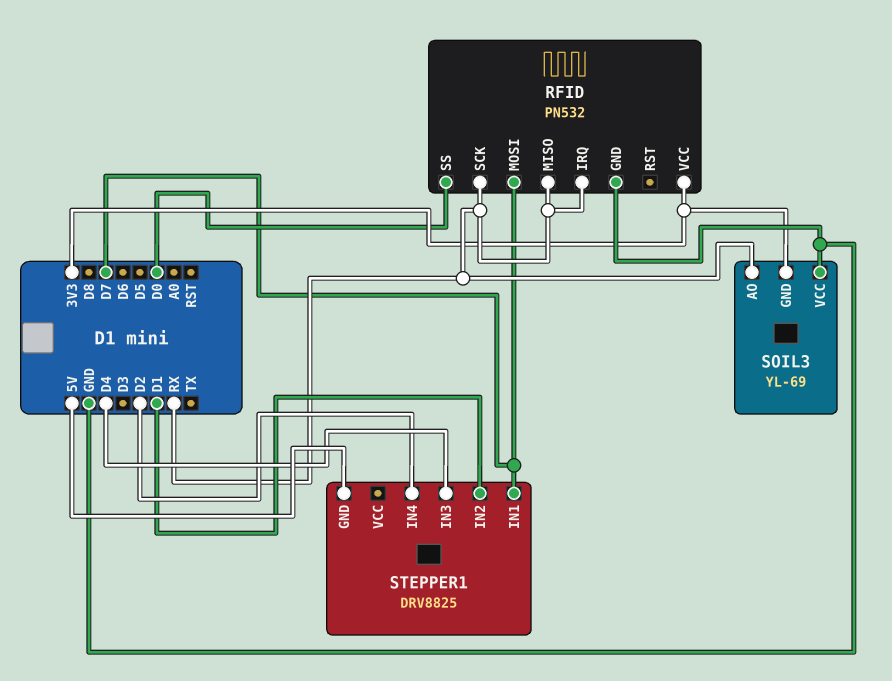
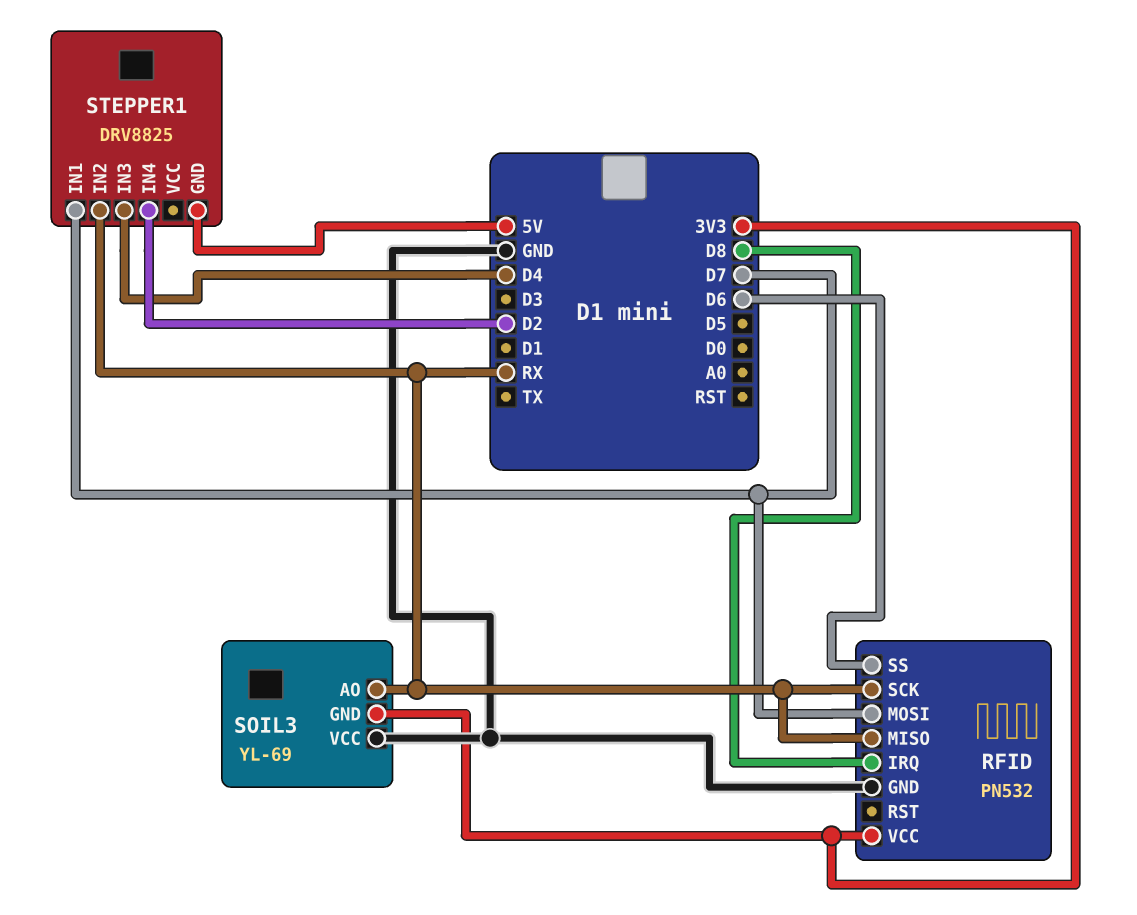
RFID pin IRQ: RX -> D8
RFID pin SS: D0 -> D6
STEPPER1 pin IN2: D1 -> RX

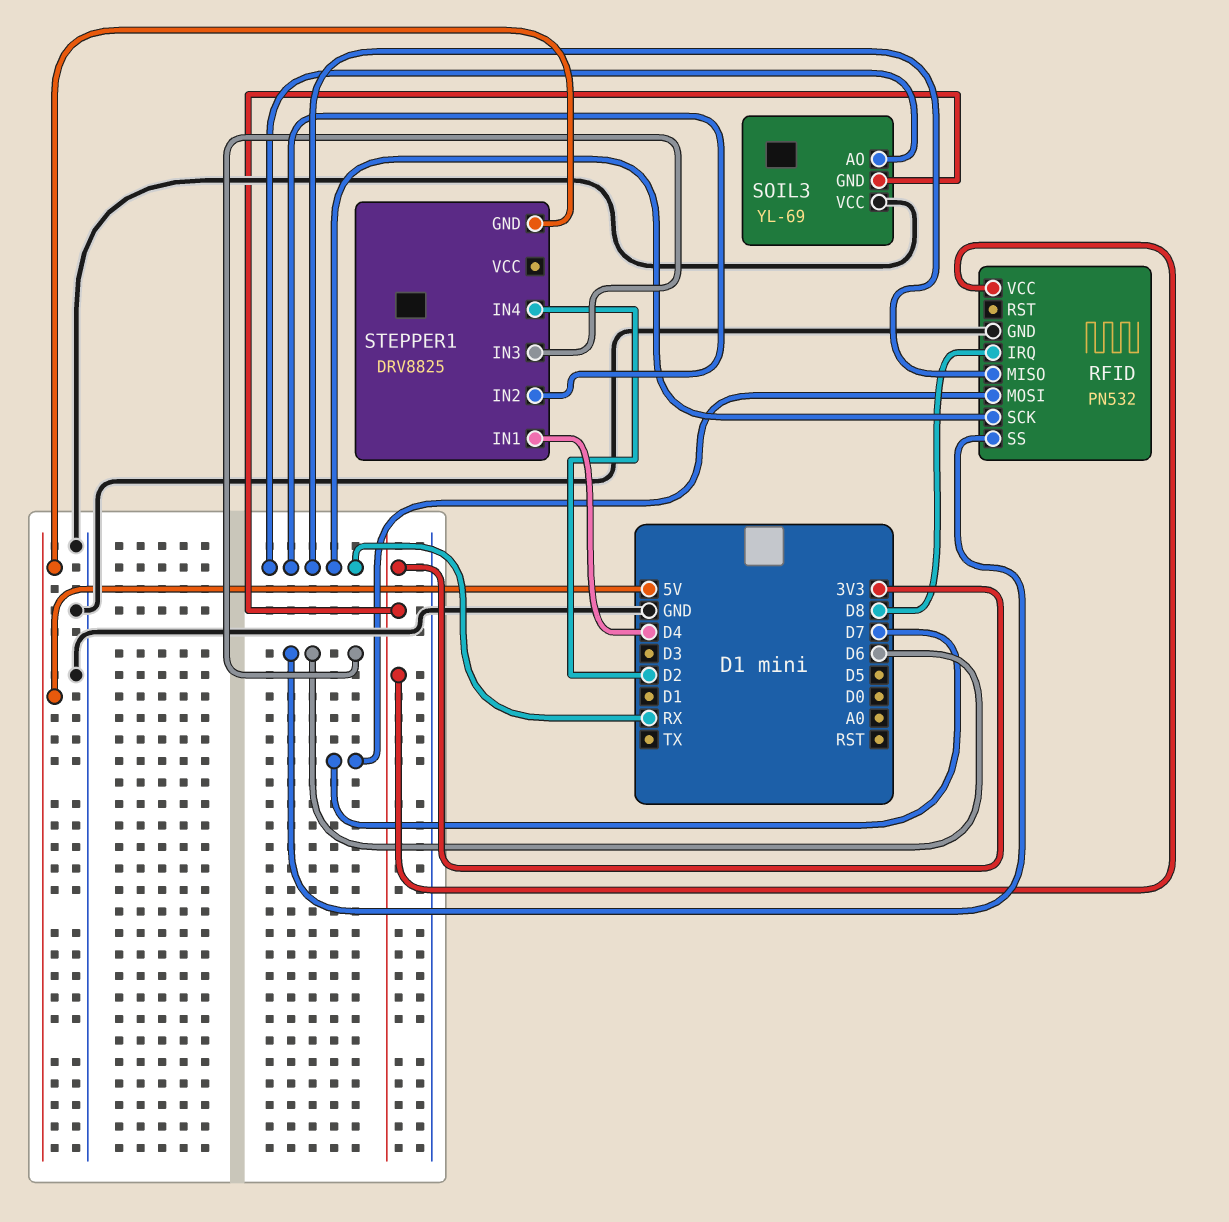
STEPPER1 pin IN1: D7 -> D4
STEPPER1 pin IN3: D4 -> D6

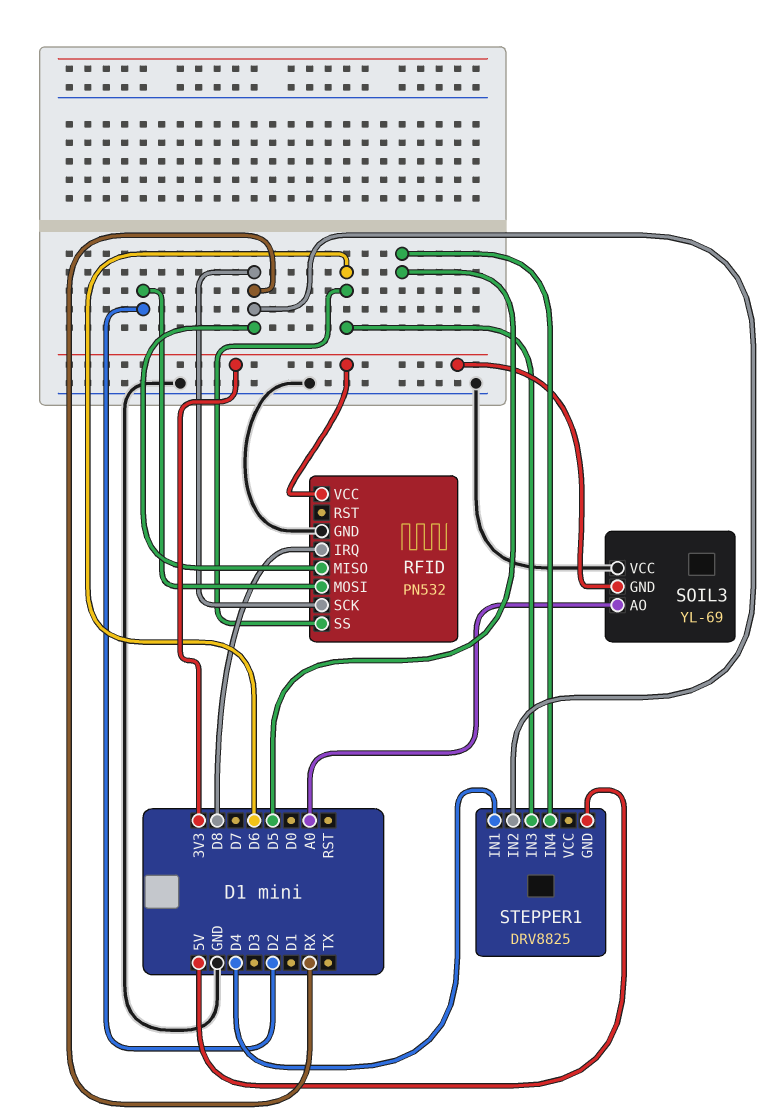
RFID pin MOSI: D7 -> D2
SOIL3 pin AO: RX -> A0
STEPPER1 pin IN4: D2 -> D5

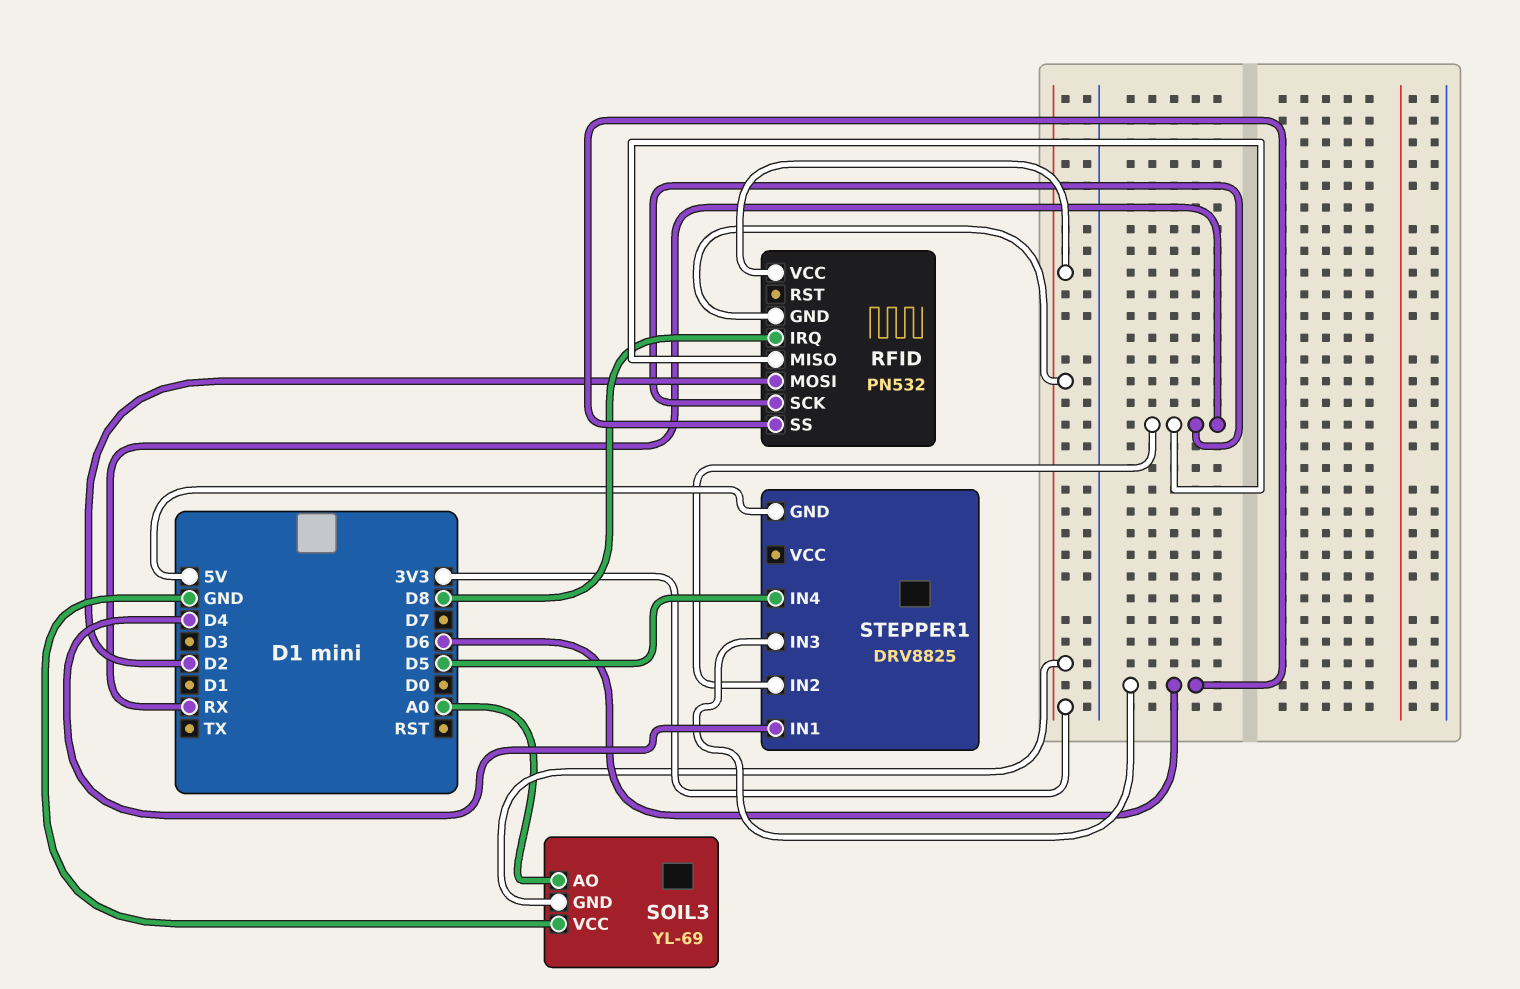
RFID pin GND: GND -> 3V3

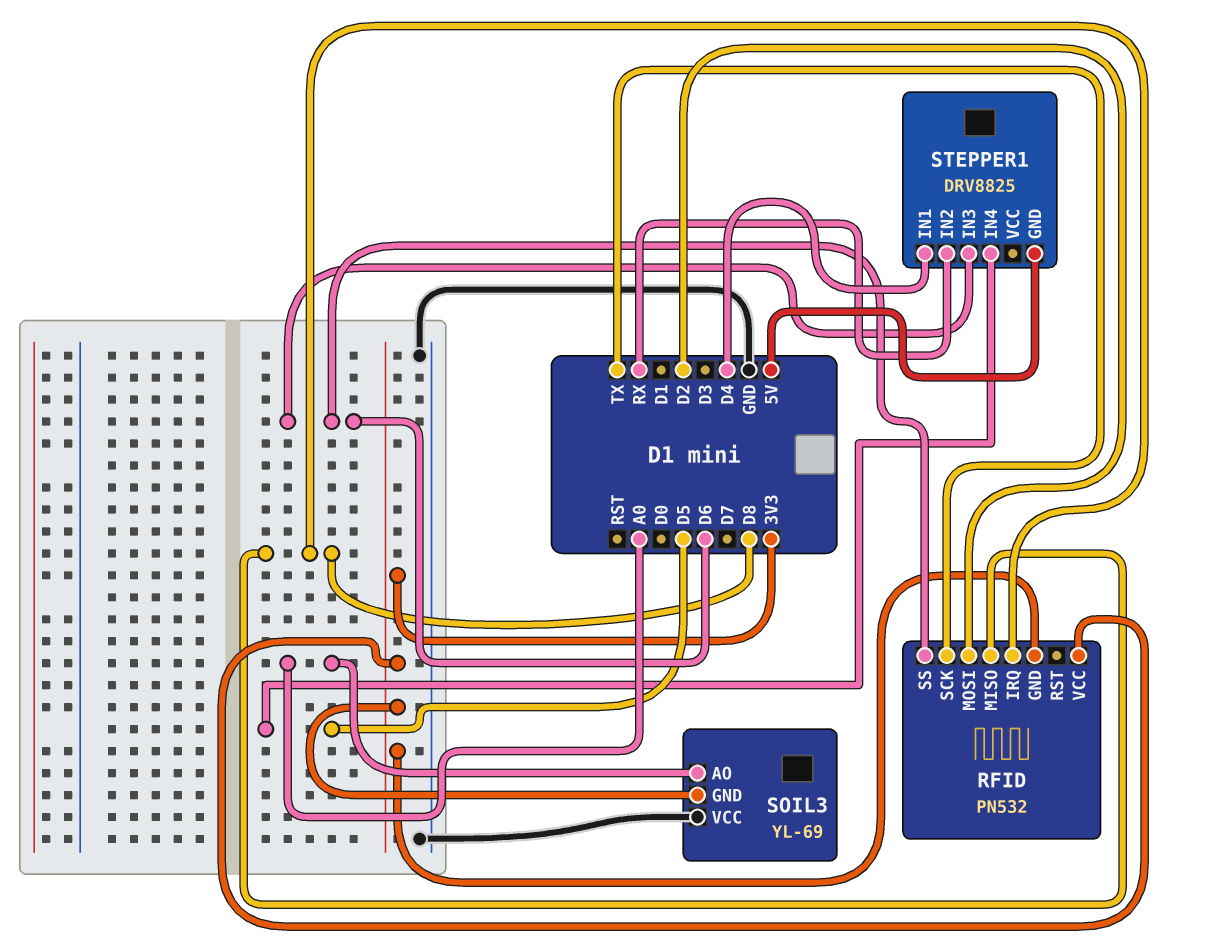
RFID pin MISO: RX -> D8
RFID pin SCK: RX -> TX

